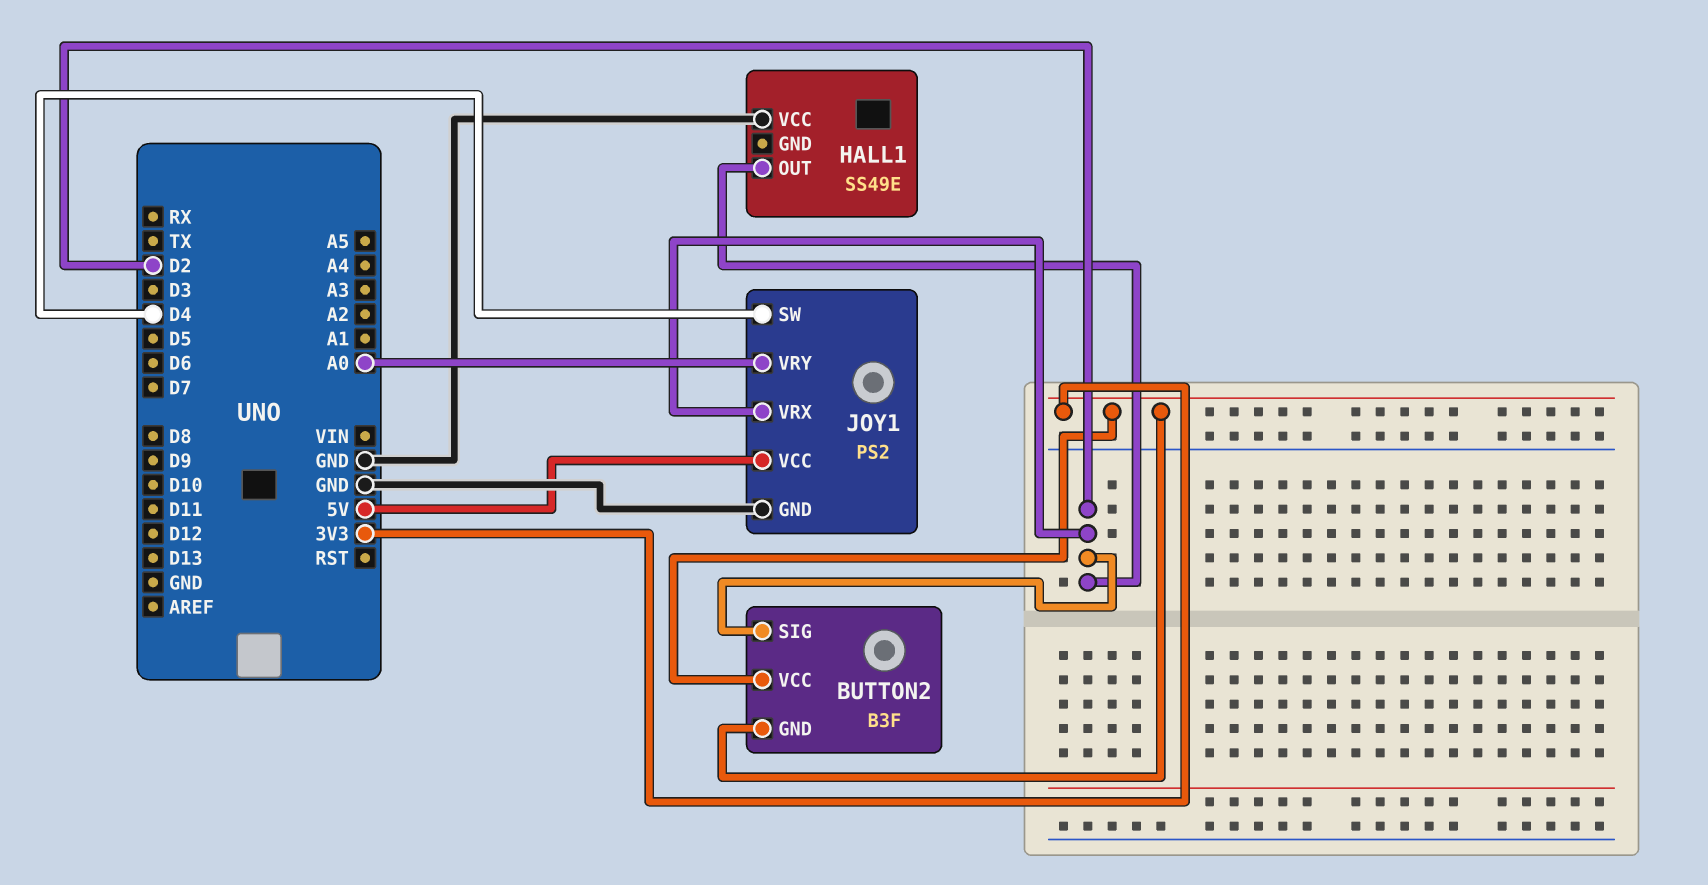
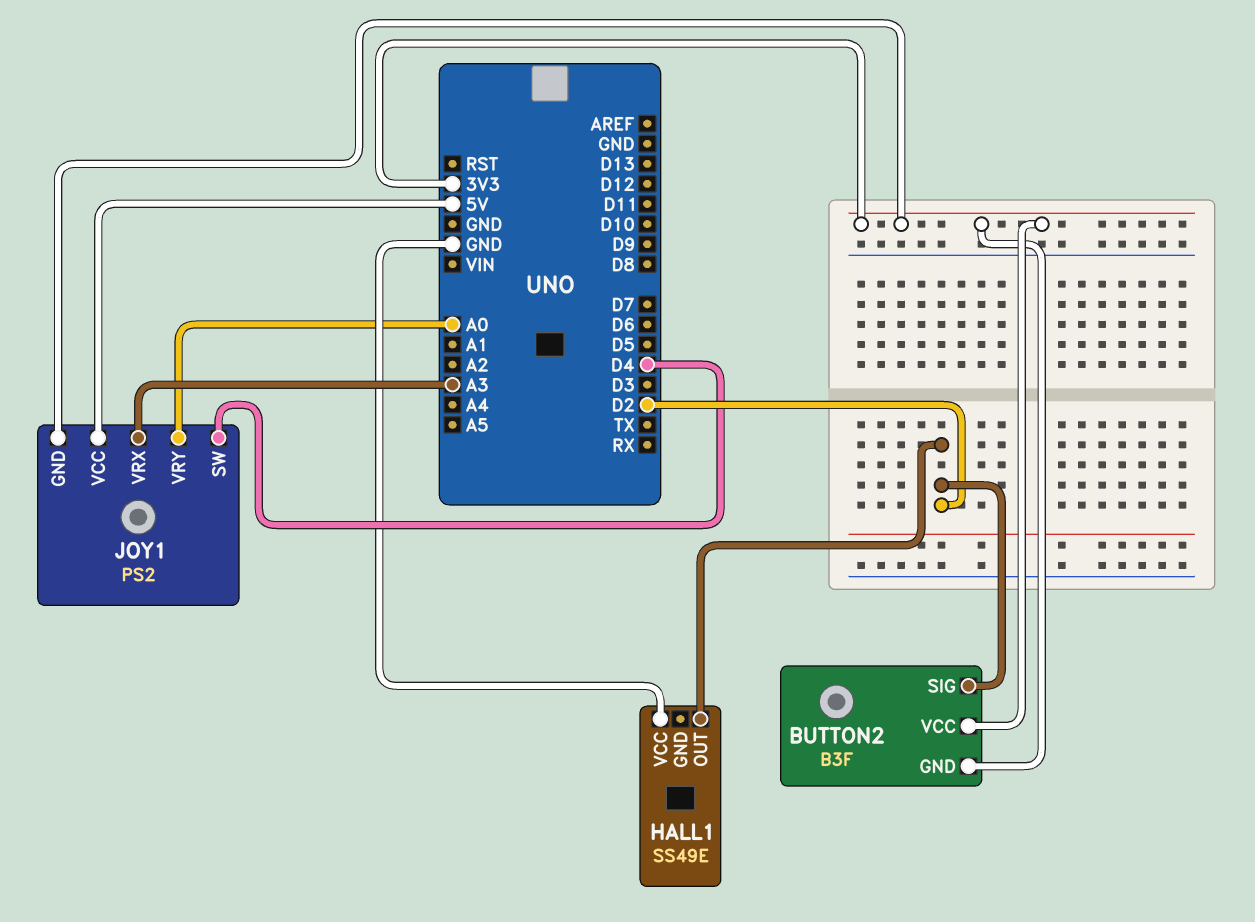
JOY1 pin GND: GND -> 3V3
JOY1 pin VRX: D2 -> A3

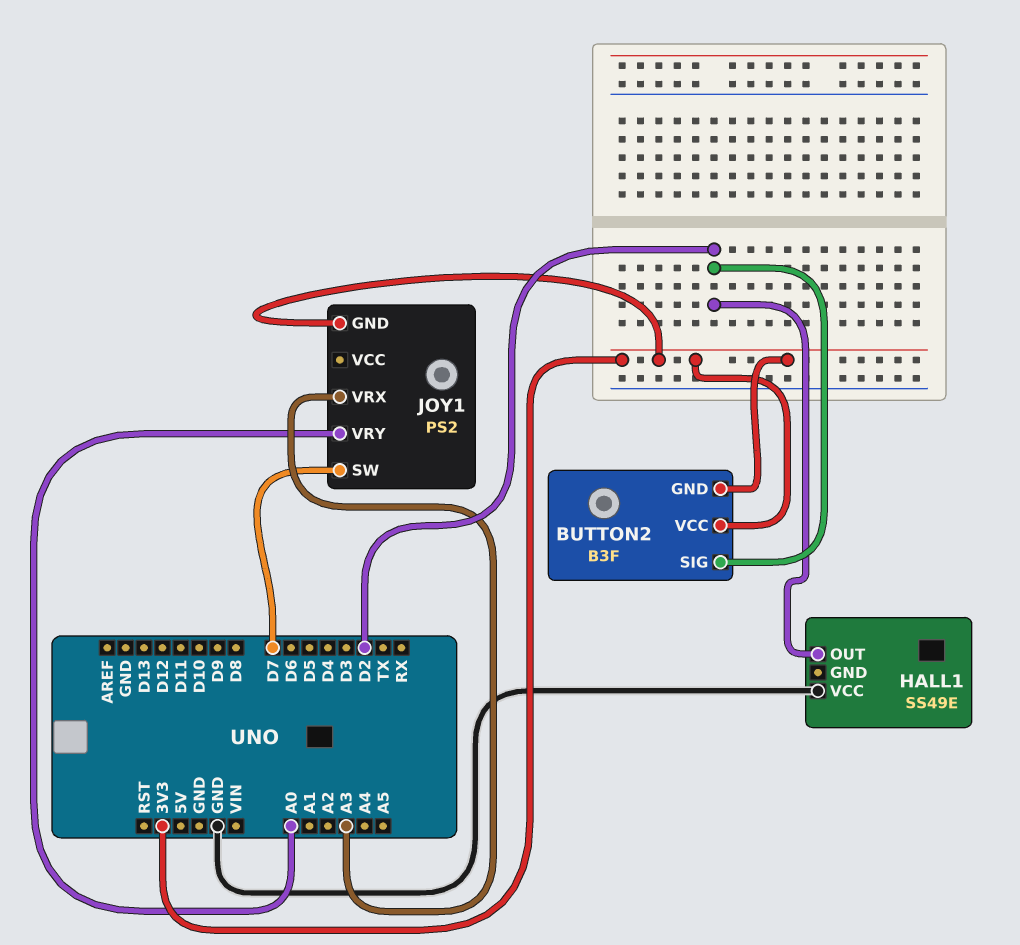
JOY1 pin SW: D4 -> D7
JOY1 pin VCC: 5V -> none

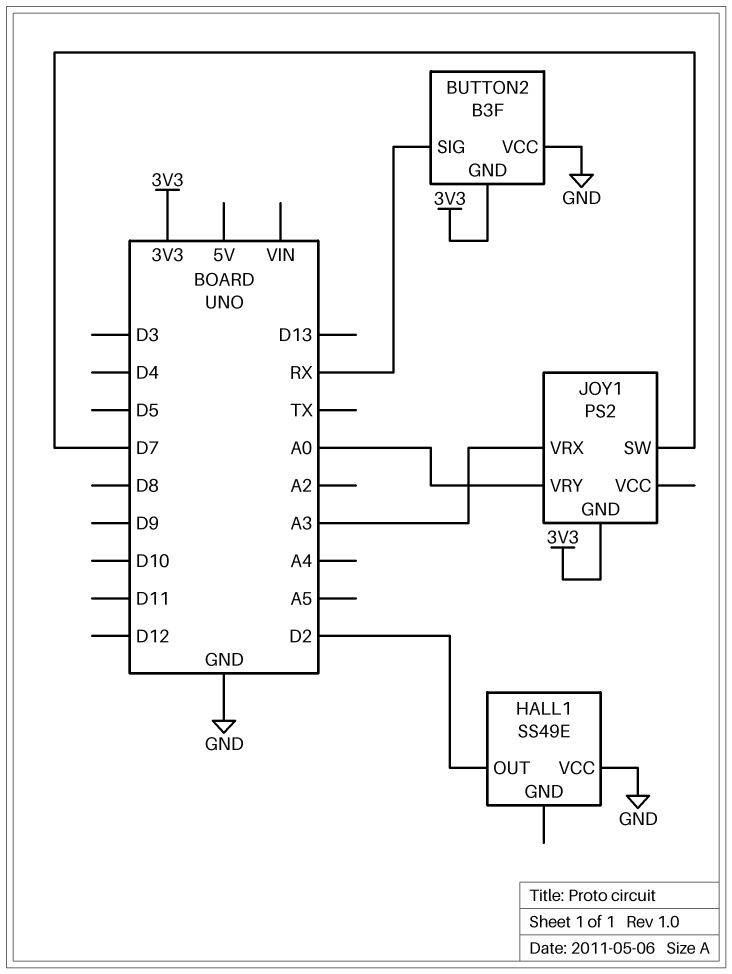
BUTTON2 pin SIG: D2 -> RX
BUTTON2 pin VCC: 3V3 -> GND

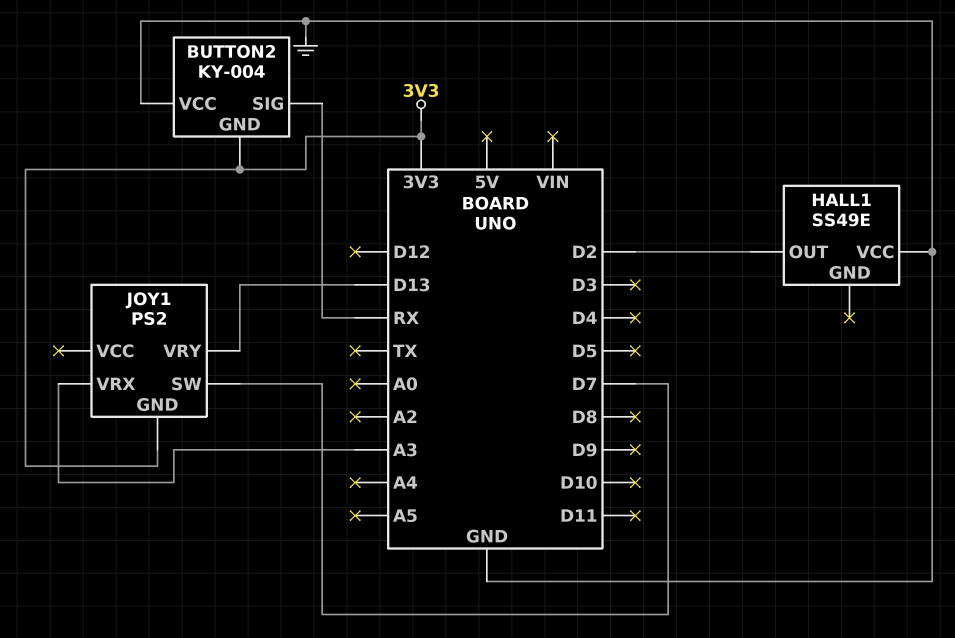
BUTTON2: B3F -> KY-004
JOY1 pin VRY: A0 -> D13

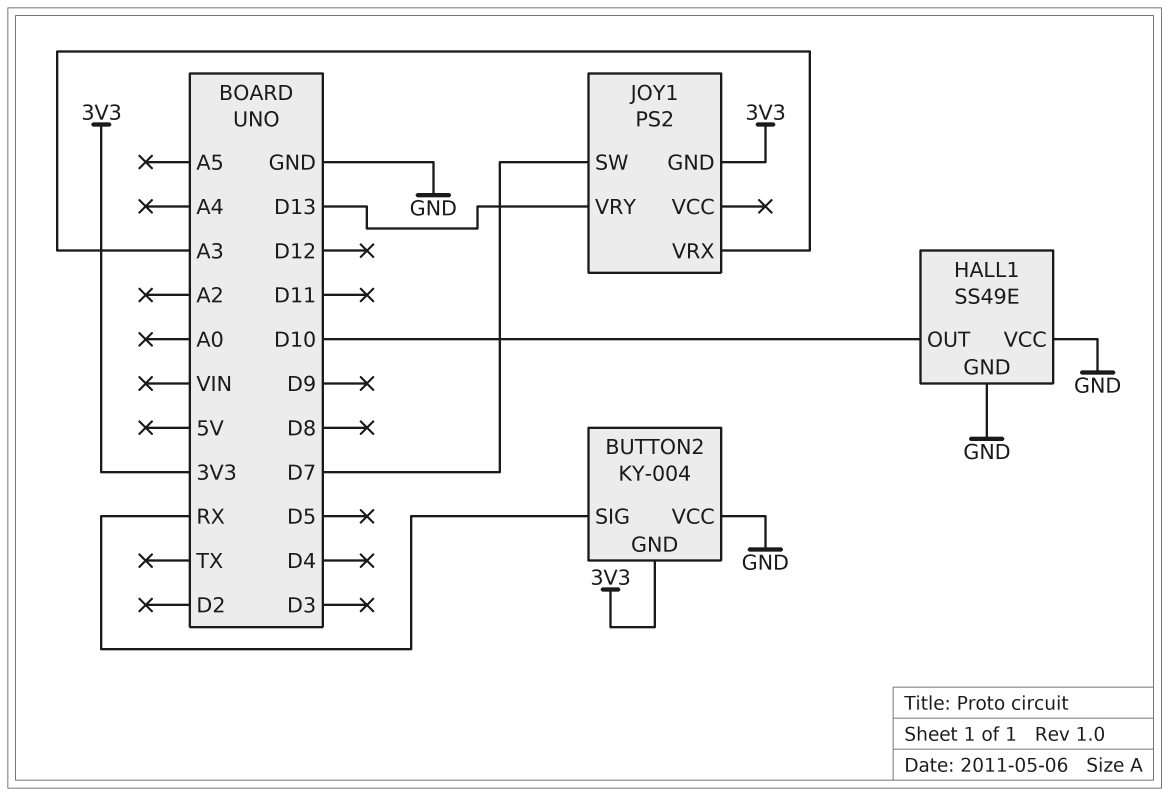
HALL1 pin GND: none -> GND
HALL1 pin OUT: D2 -> D10

